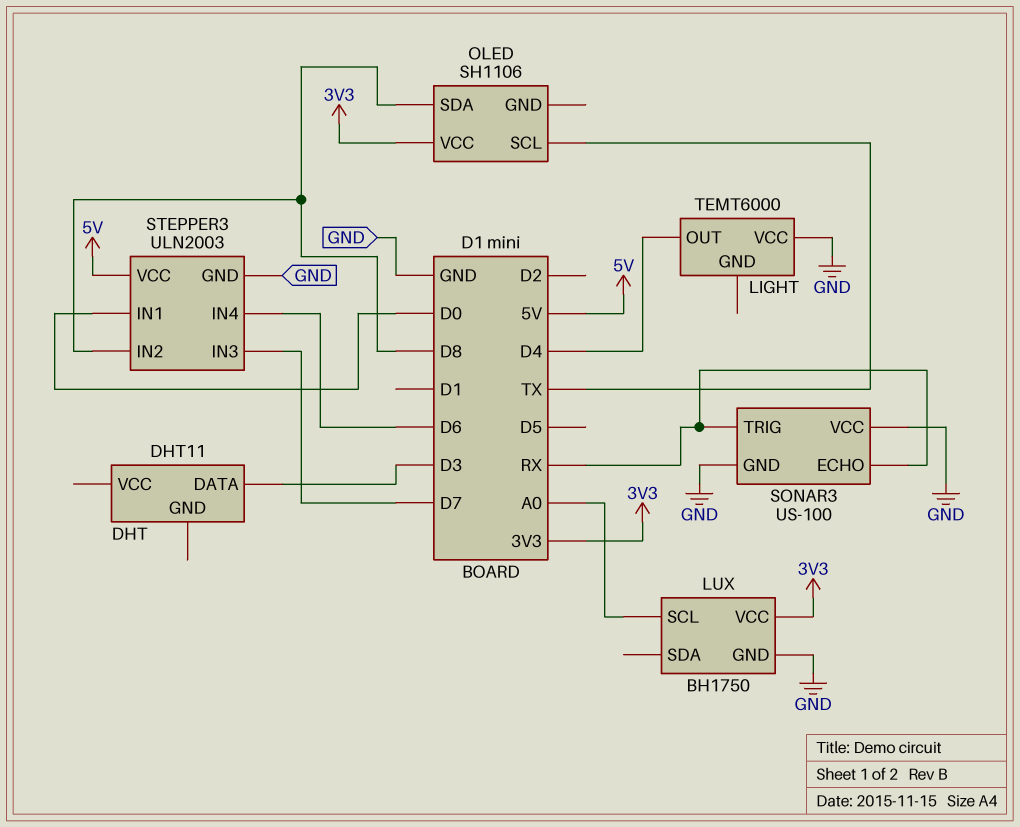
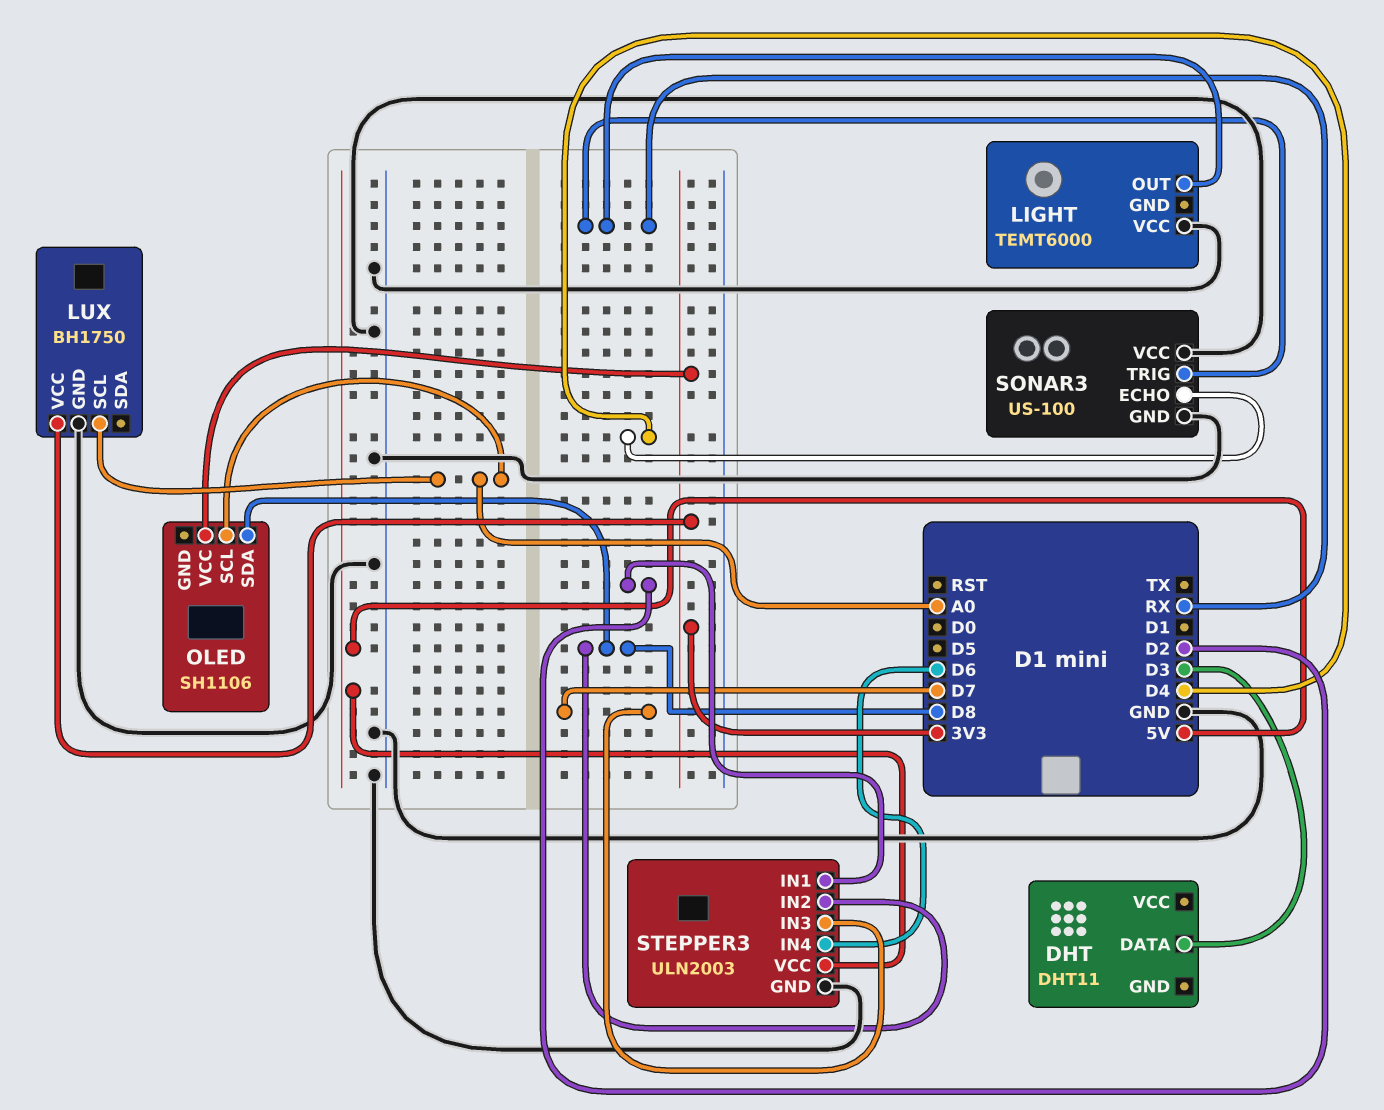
LIGHT pin OUT: D4 -> RX
OLED pin SCL: TX -> A0
SONAR3 pin ECHO: RX -> D4
STEPPER3 pin IN1: D0 -> D2

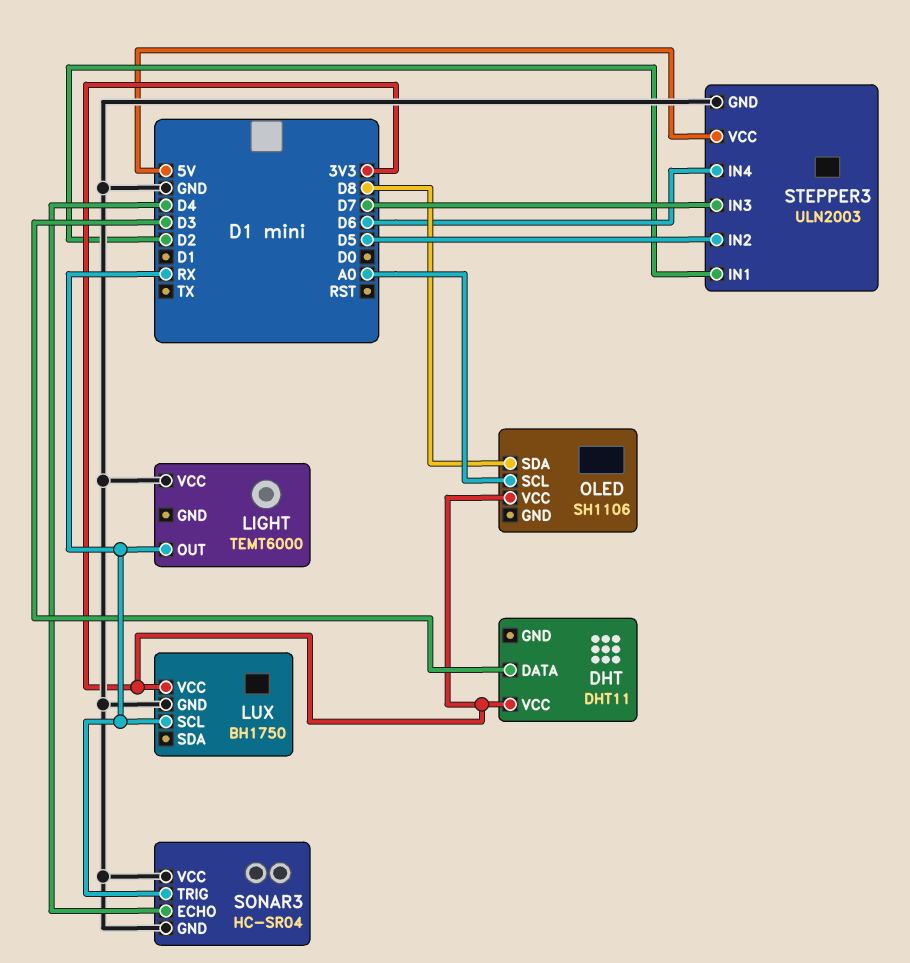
DHT pin VCC: none -> 3V3
LUX pin SCL: A0 -> RX
SONAR3: US-100 -> HC-SR04
STEPPER3 pin IN2: D8 -> D5

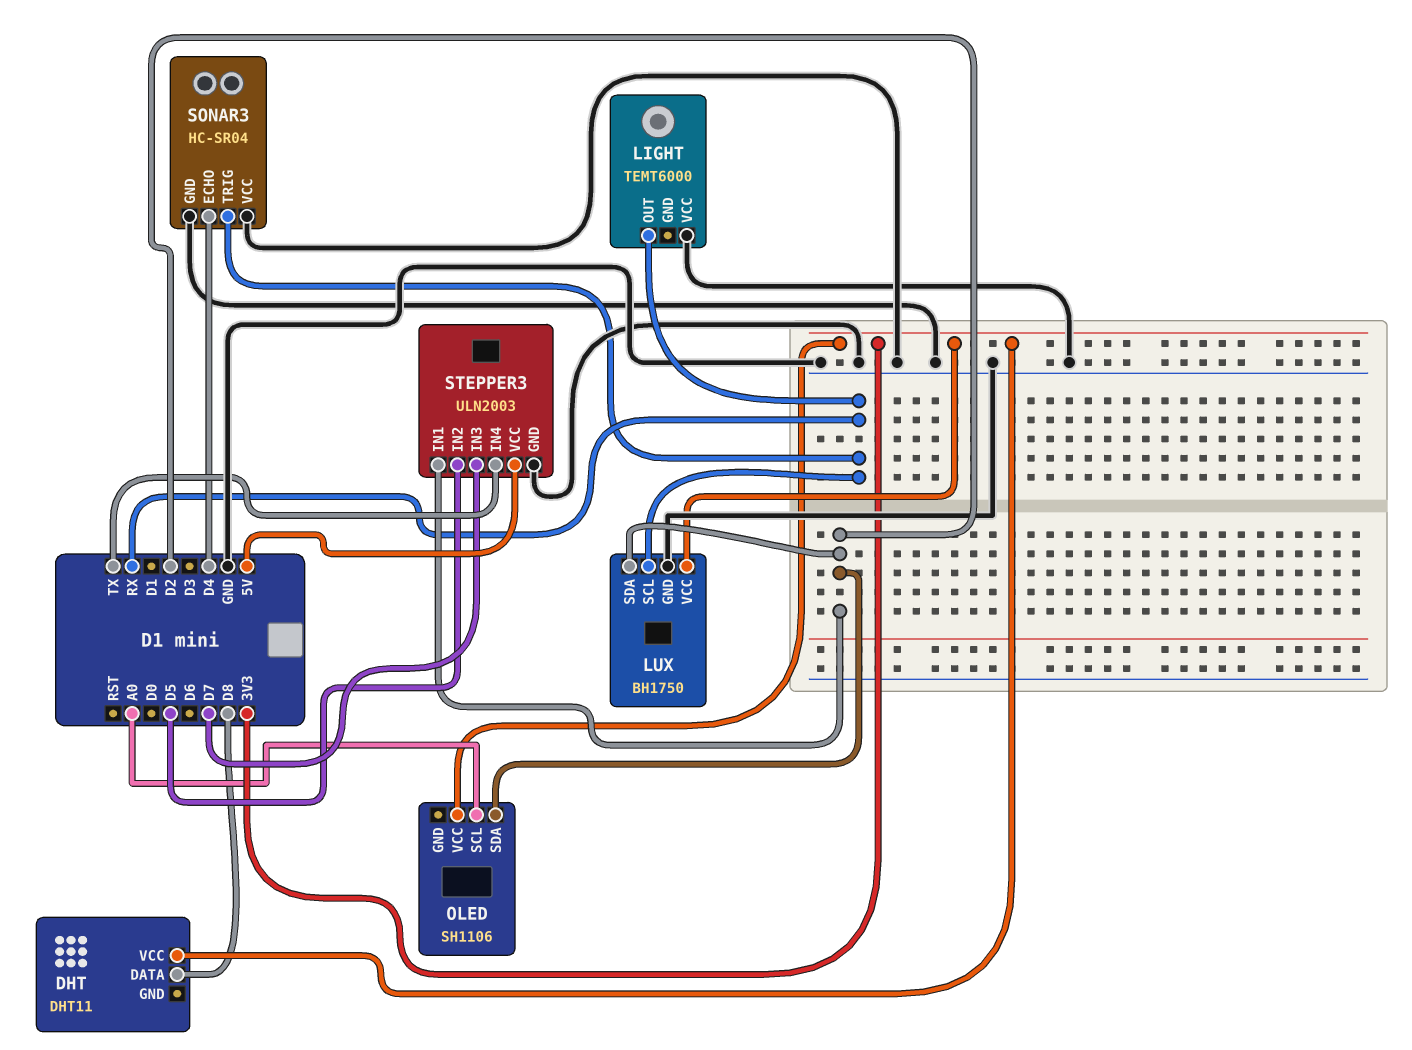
DHT pin DATA: D3 -> D8
LUX pin SDA: none -> D2
OLED pin SDA: D8 -> D2
STEPPER3 pin IN4: D6 -> TX

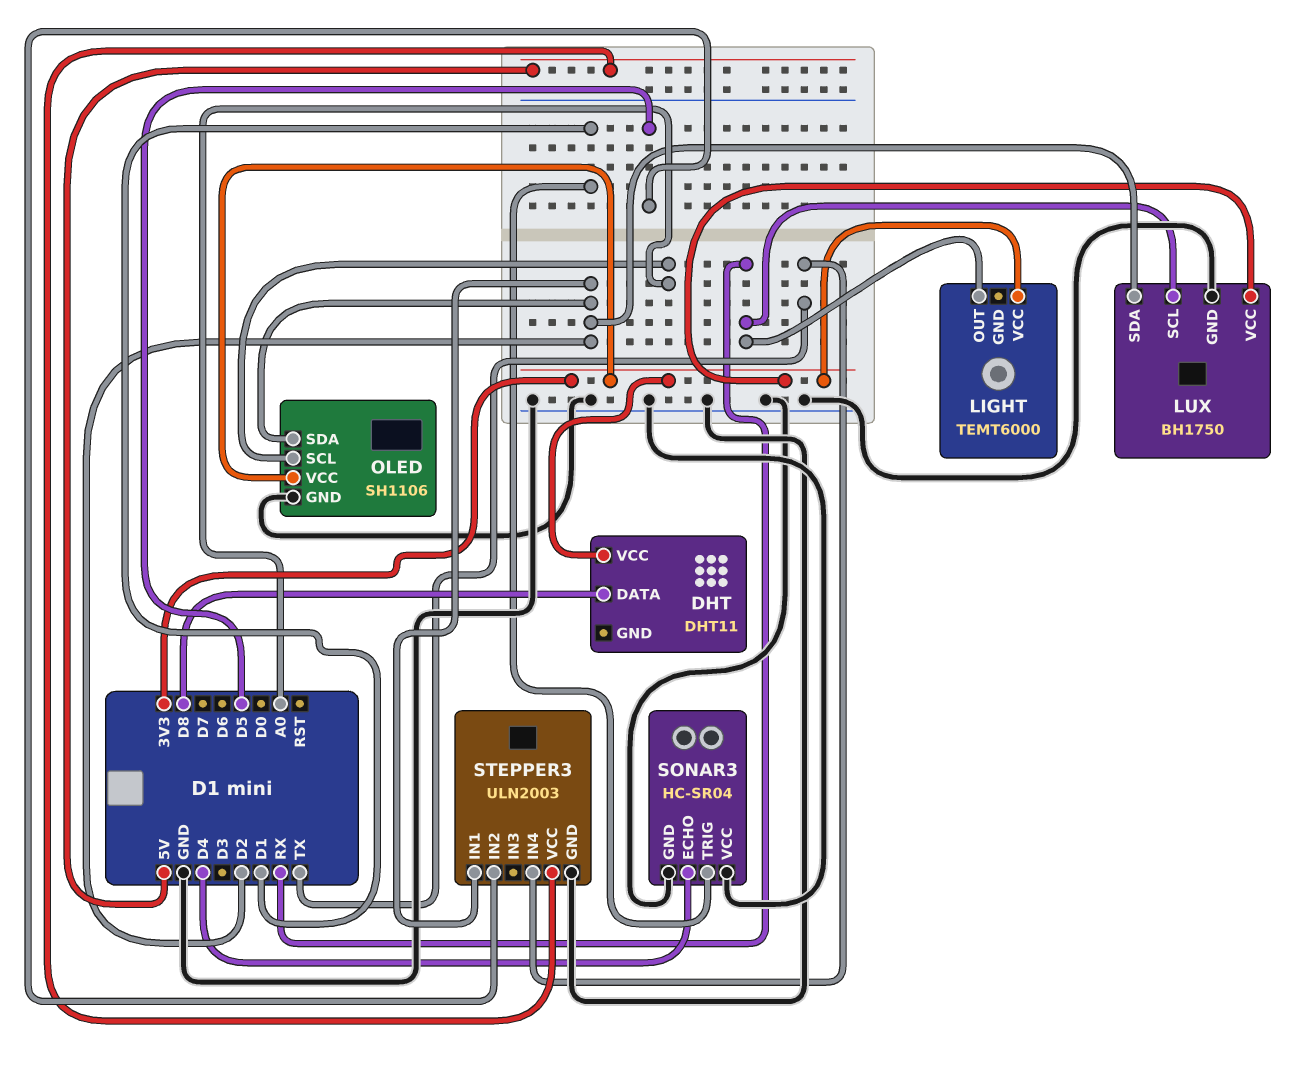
LIGHT pin VCC: GND -> 3V3
OLED pin GND: none -> GND
SONAR3 pin TRIG: RX -> D1
STEPPER3 pin IN3: D7 -> none

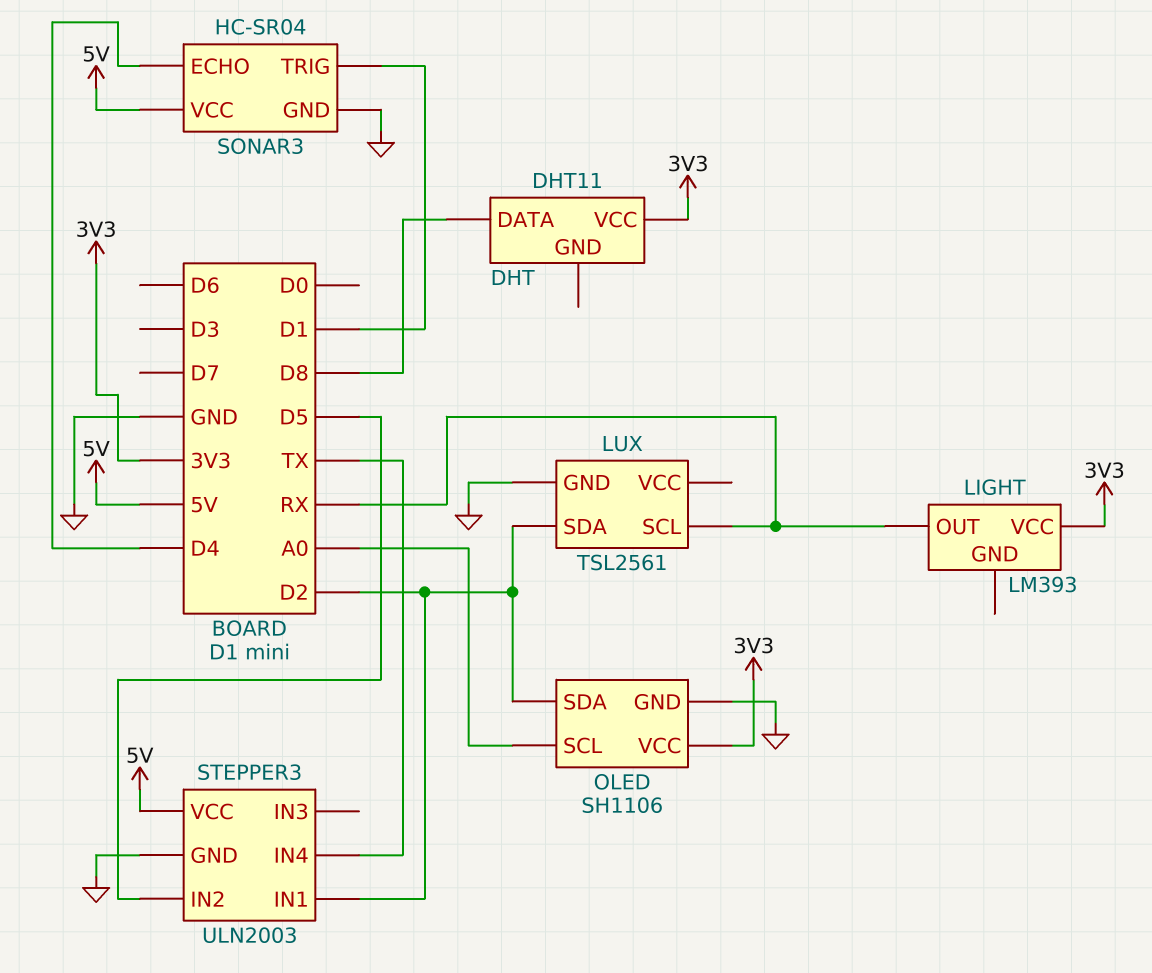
LIGHT: TEMT6000 -> LM393
LUX: BH1750 -> TSL2561
LUX pin VCC: 3V3 -> none
SONAR3 pin VCC: GND -> 5V

